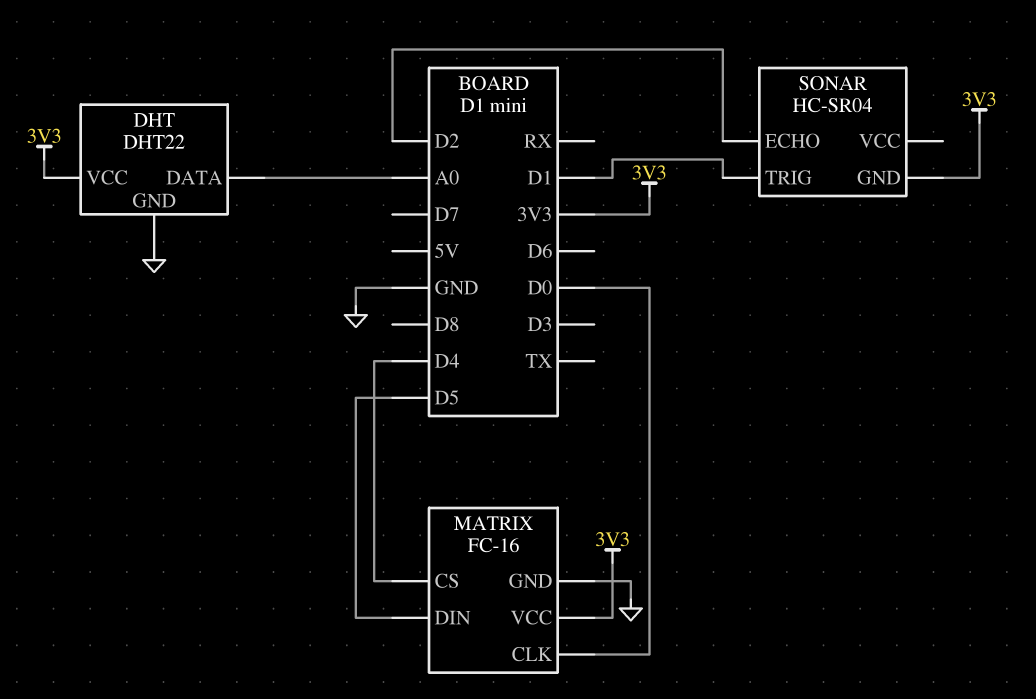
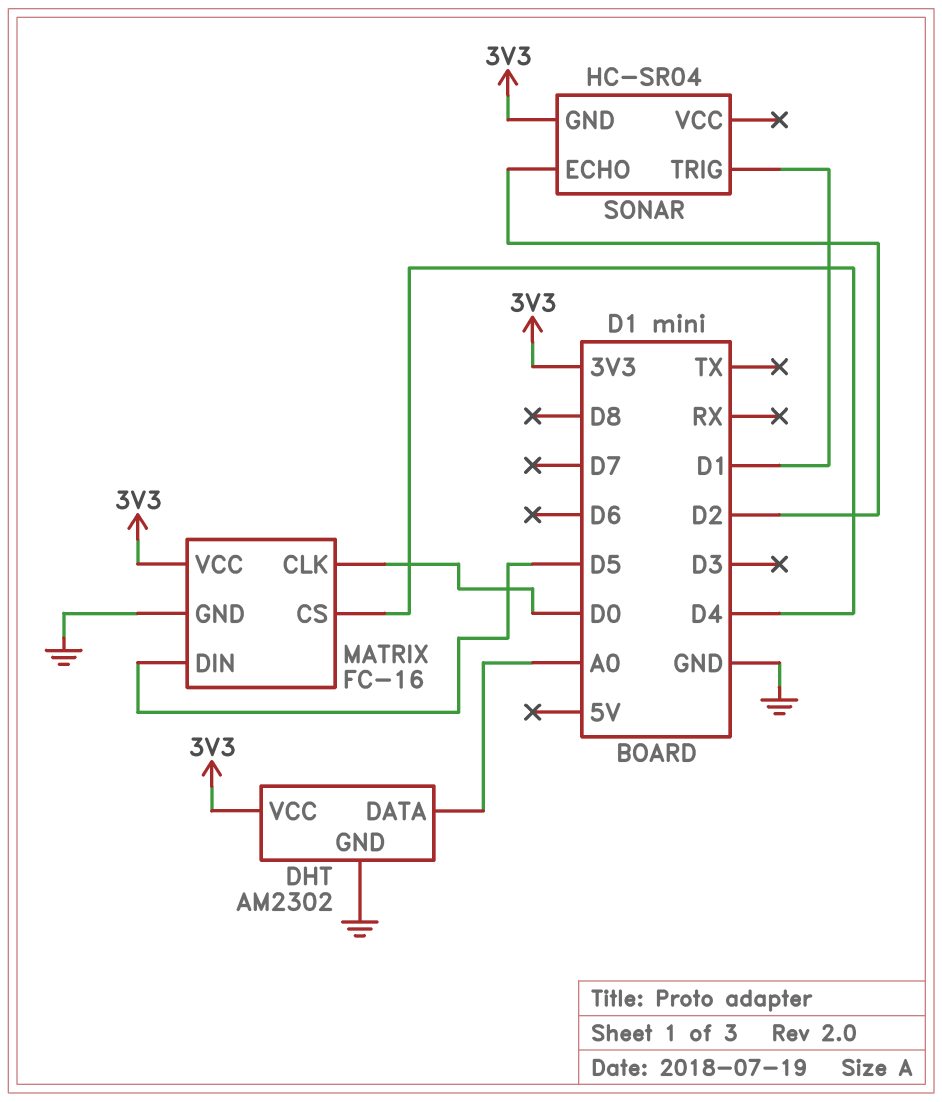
DHT: DHT22 -> AM2302

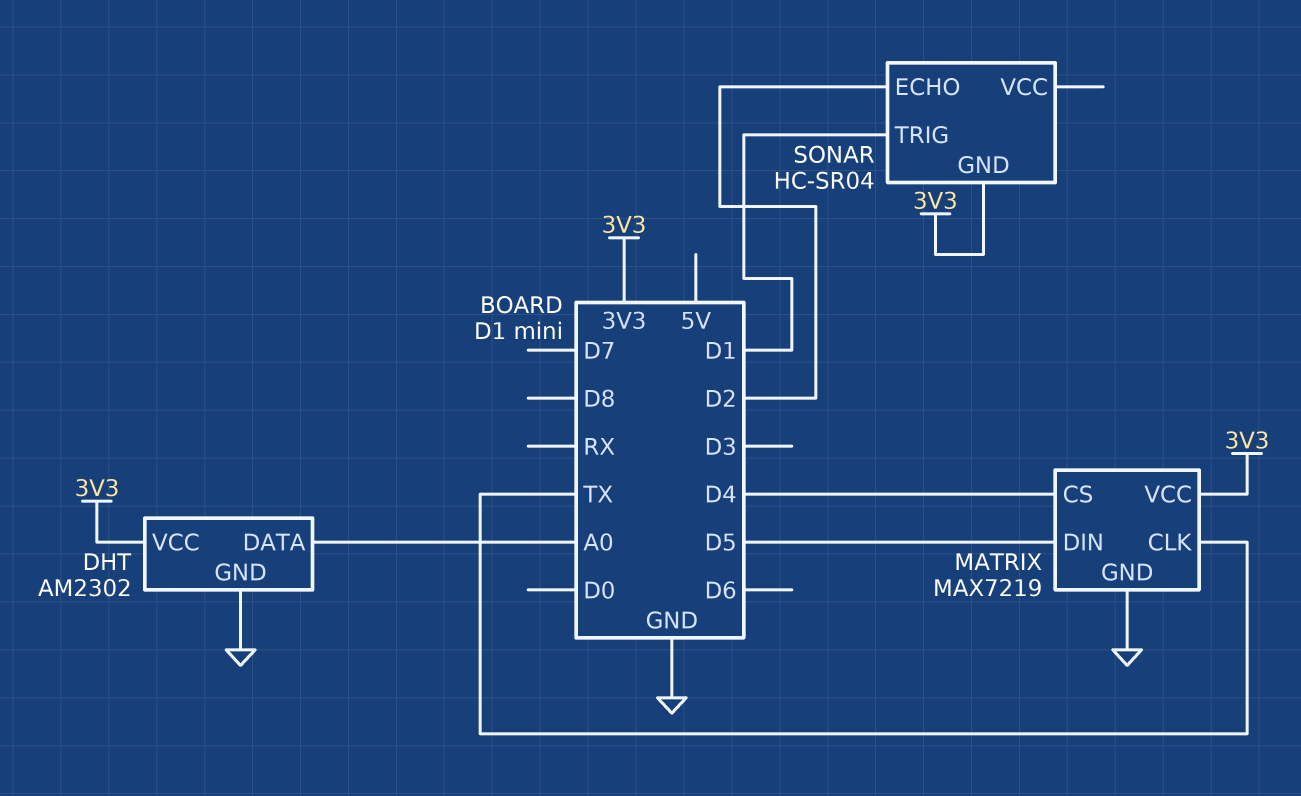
MATRIX: FC-16 -> MAX7219
MATRIX pin CLK: D0 -> TX

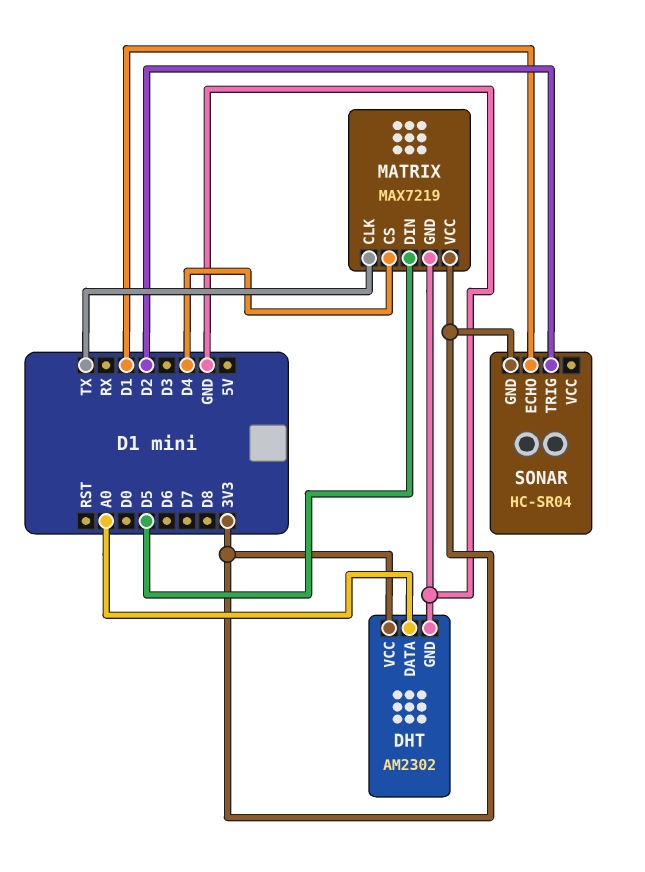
SONAR pin ECHO: D2 -> D1
SONAR pin TRIG: D1 -> D2

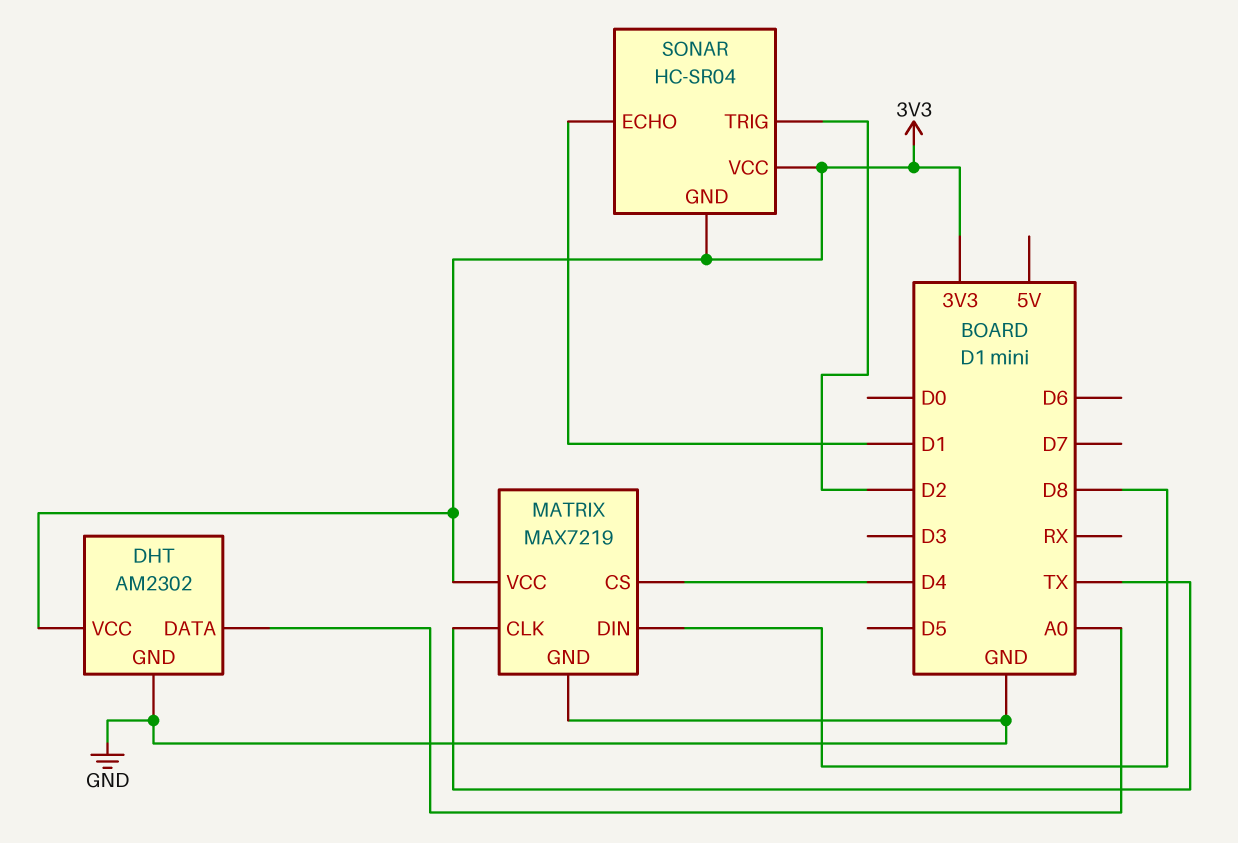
MATRIX pin DIN: D5 -> D8
SONAR pin VCC: none -> 3V3

